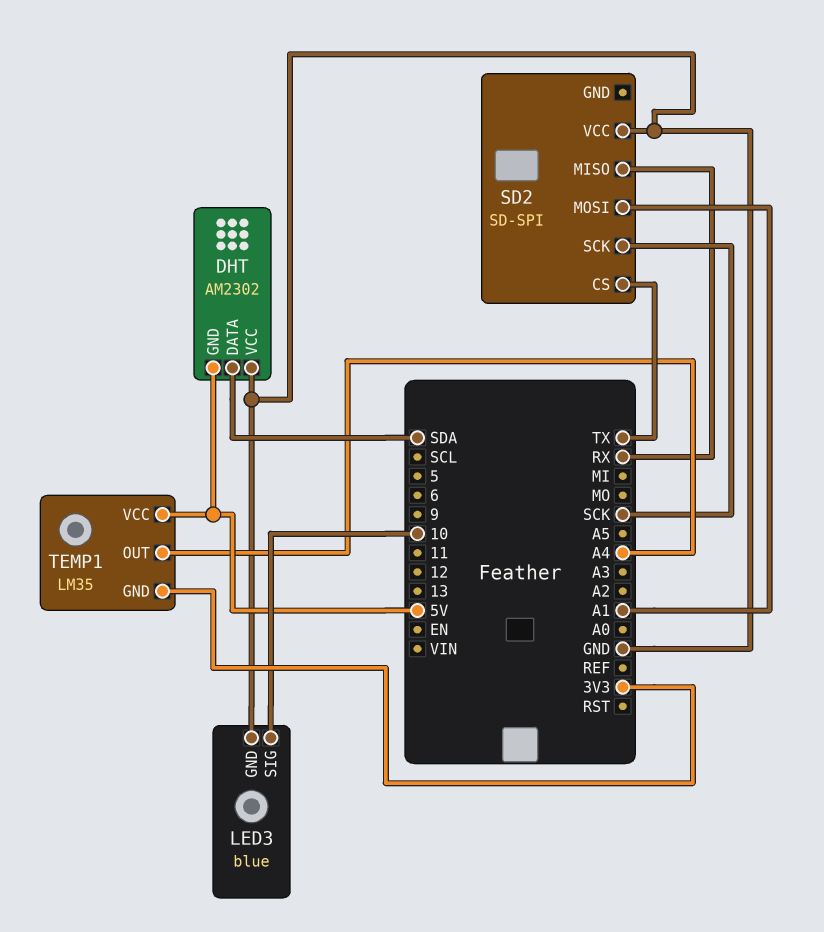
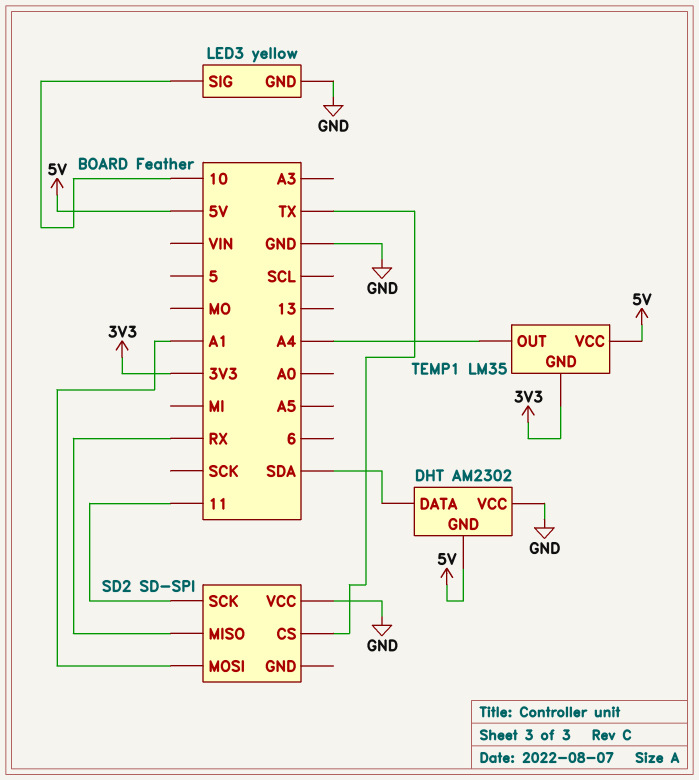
LED3: blue -> yellow
SD2 pin SCK: SCK -> 11

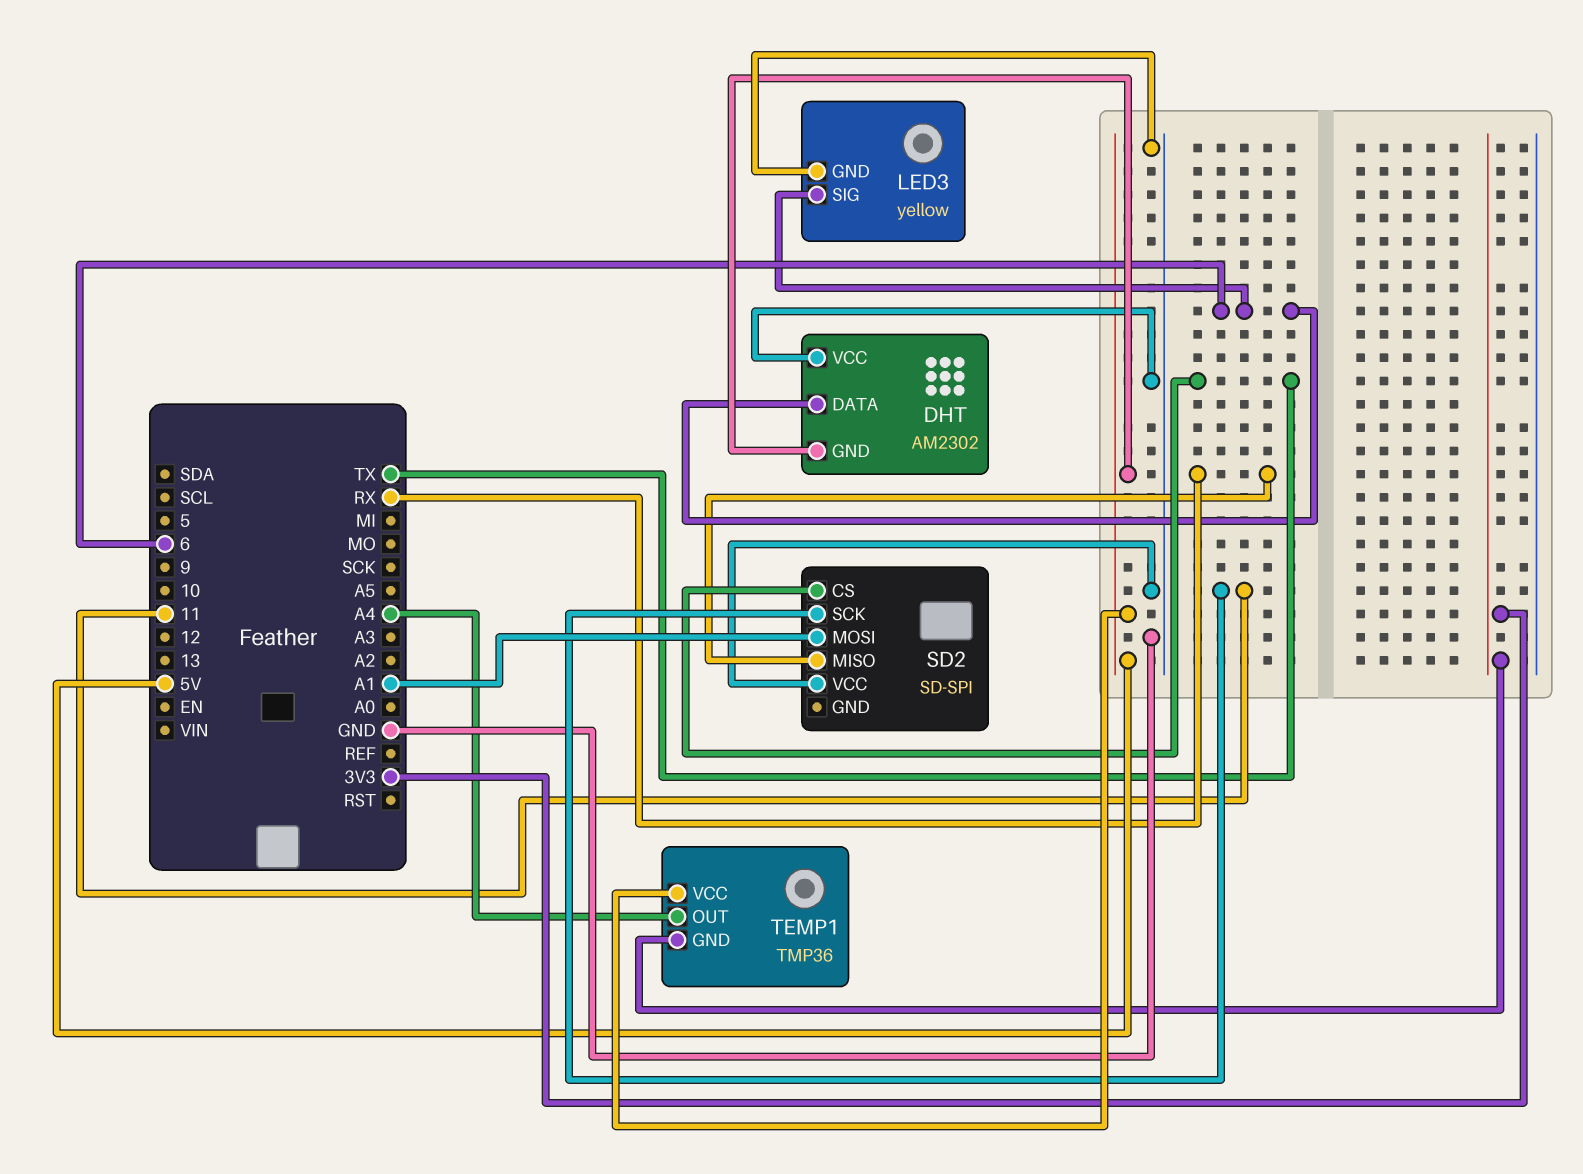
DHT pin DATA: SDA -> 6
LED3 pin SIG: 10 -> 6
TEMP1: LM35 -> TMP36

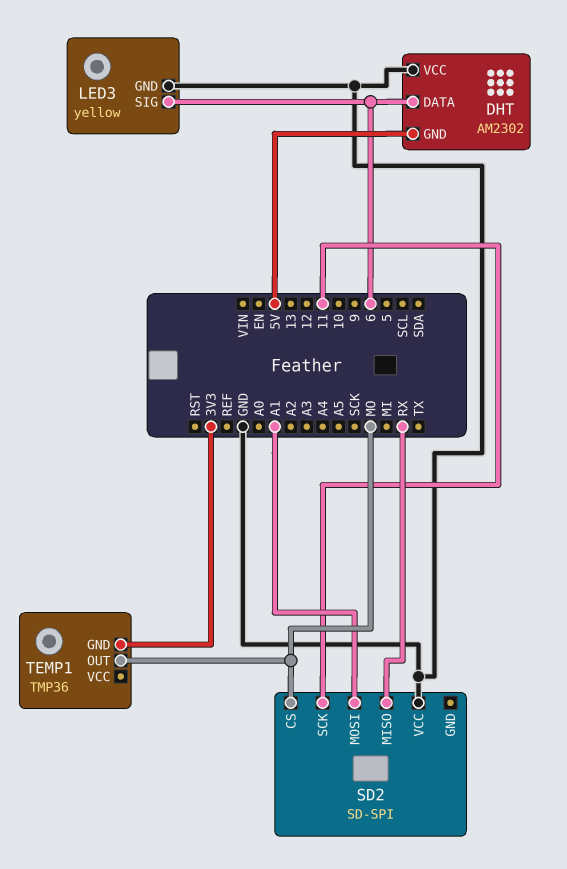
SD2 pin CS: TX -> MO
TEMP1 pin OUT: A4 -> MO
TEMP1 pin VCC: 5V -> none

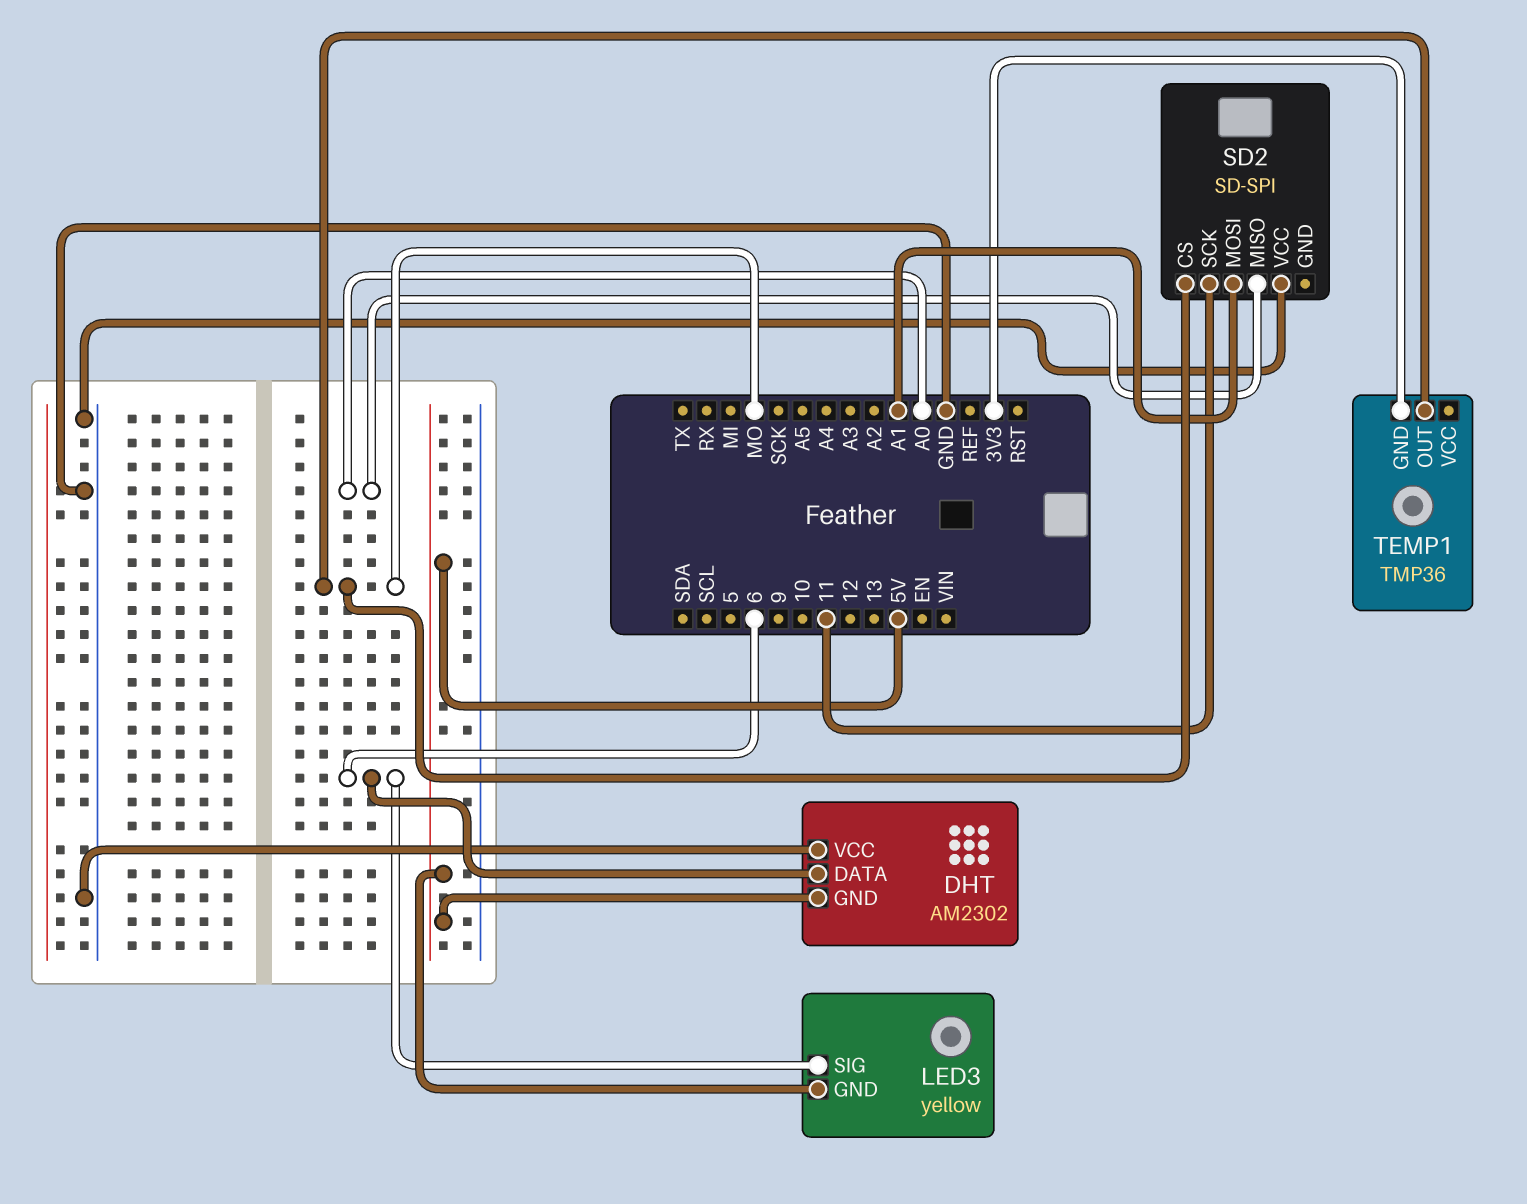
LED3 pin GND: GND -> 5V
SD2 pin MISO: RX -> A0

